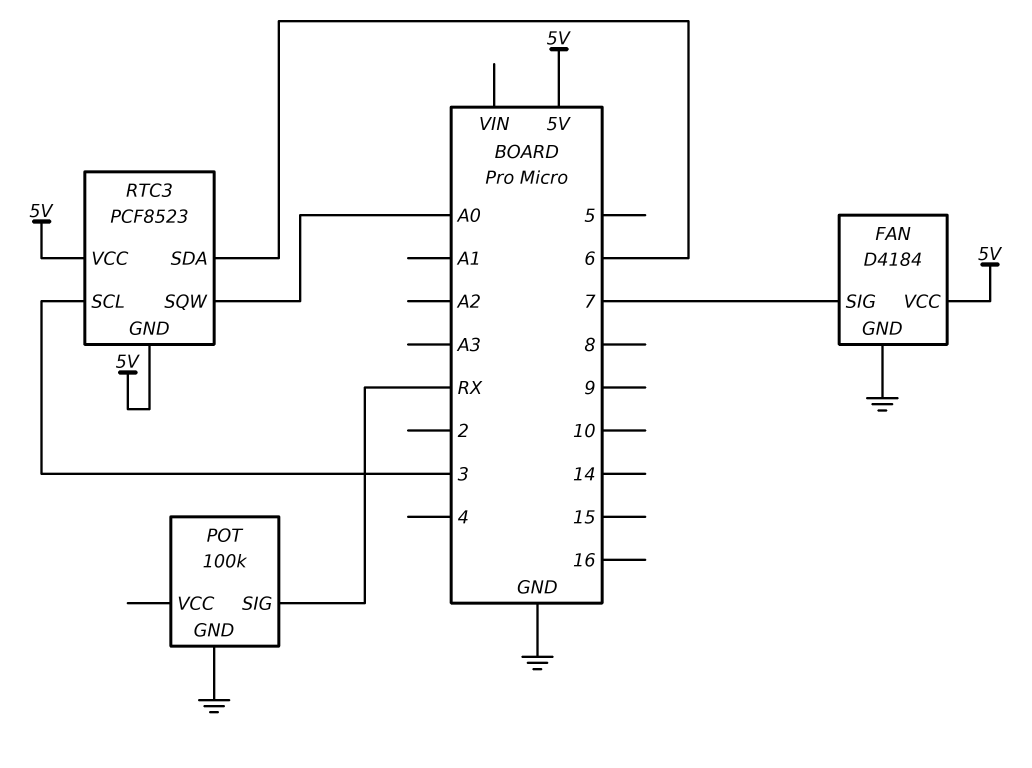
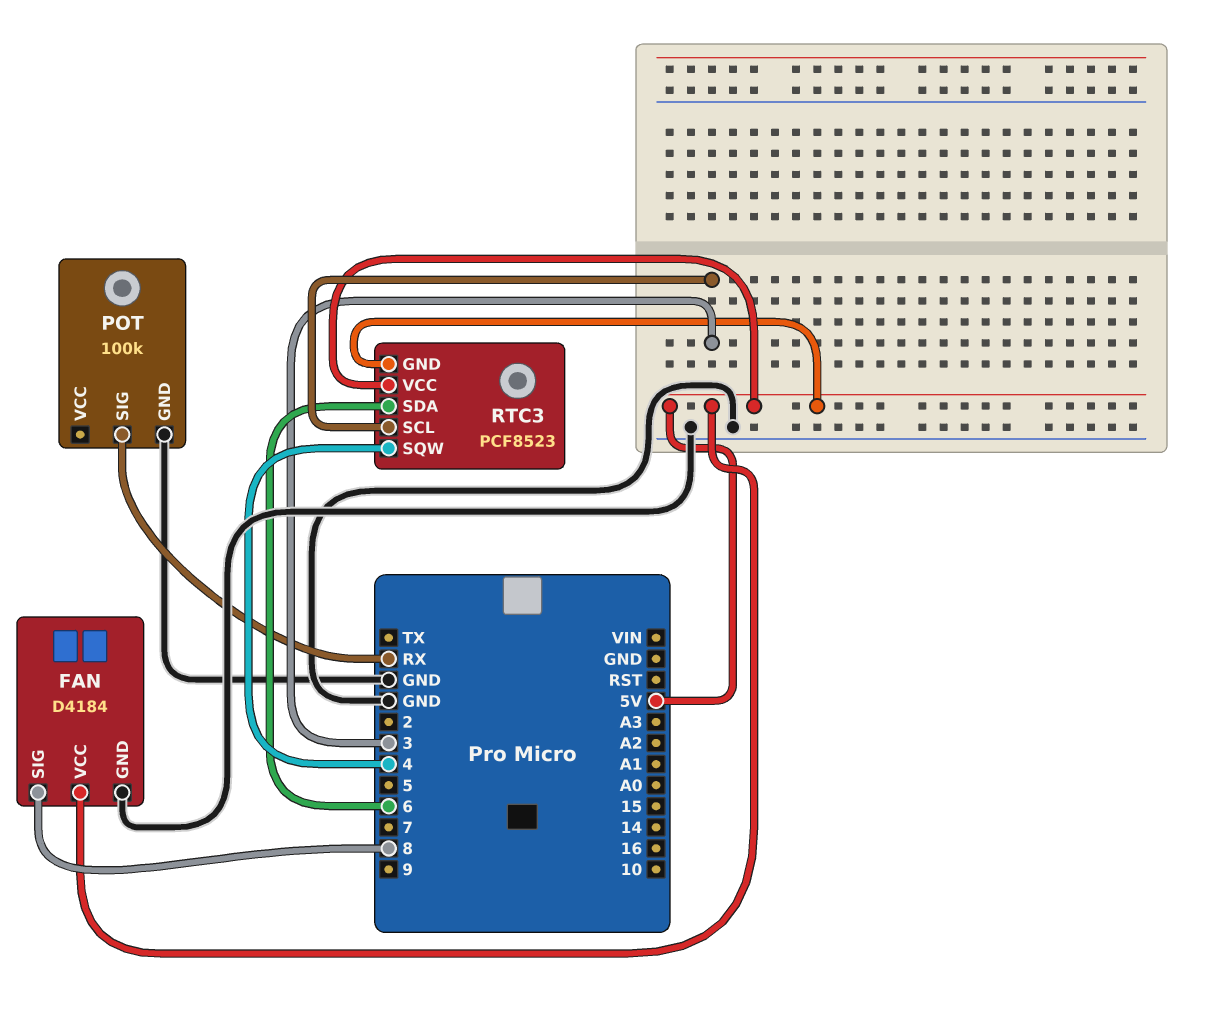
FAN pin SIG: 7 -> 8
RTC3 pin SQW: A0 -> 4

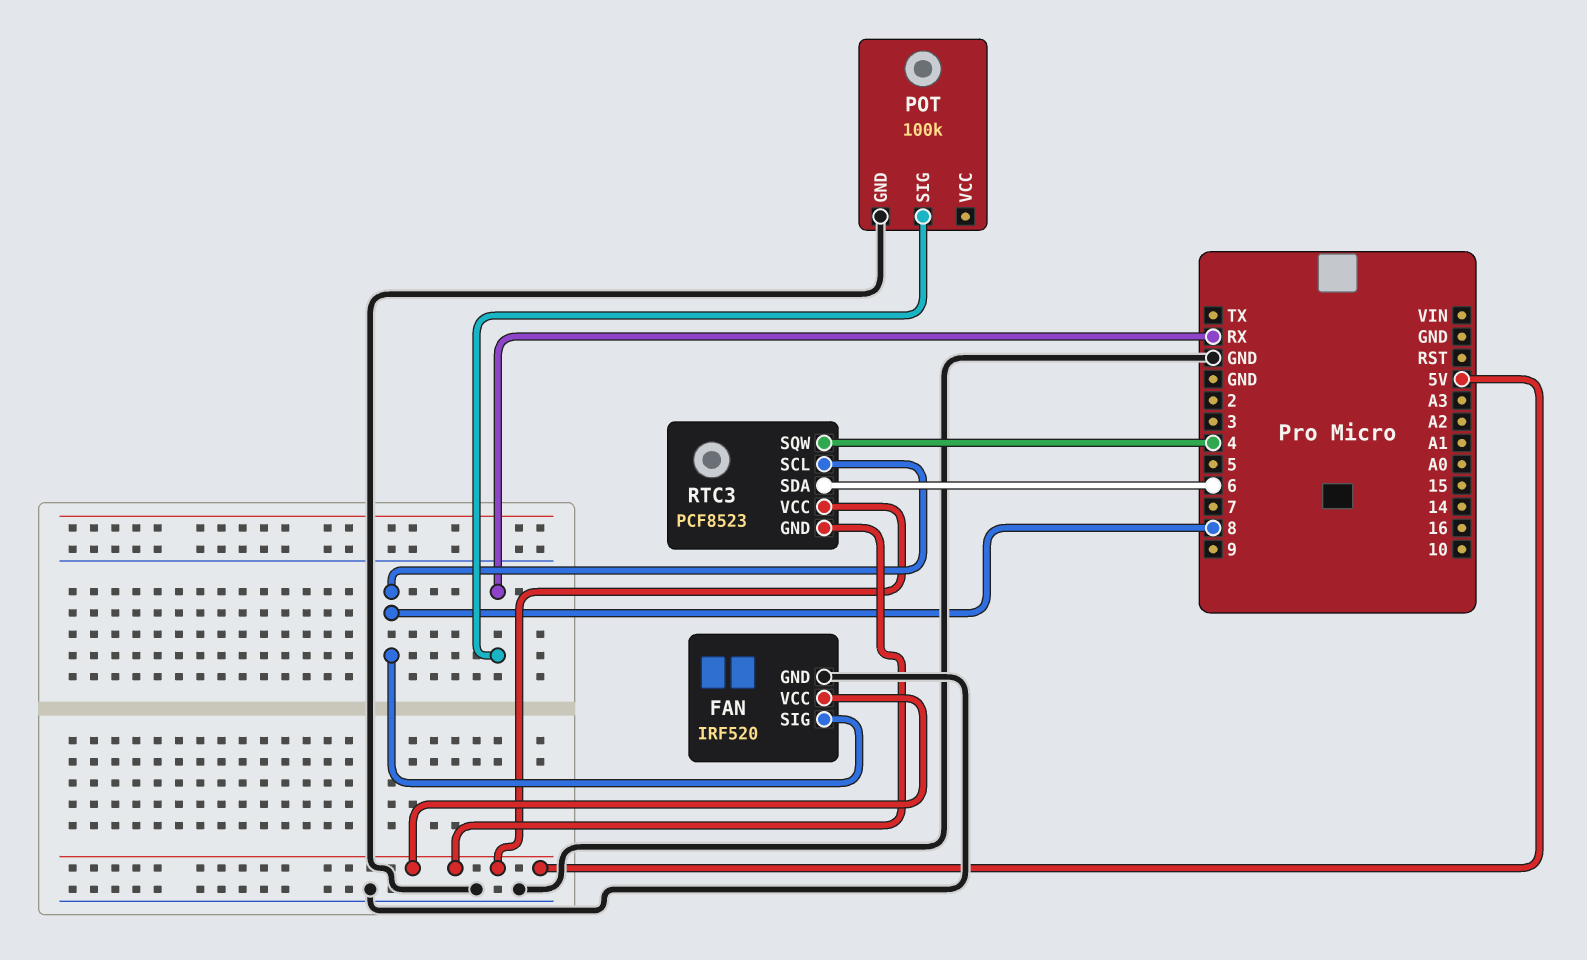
FAN: D4184 -> IRF520
RTC3 pin SCL: 3 -> 8

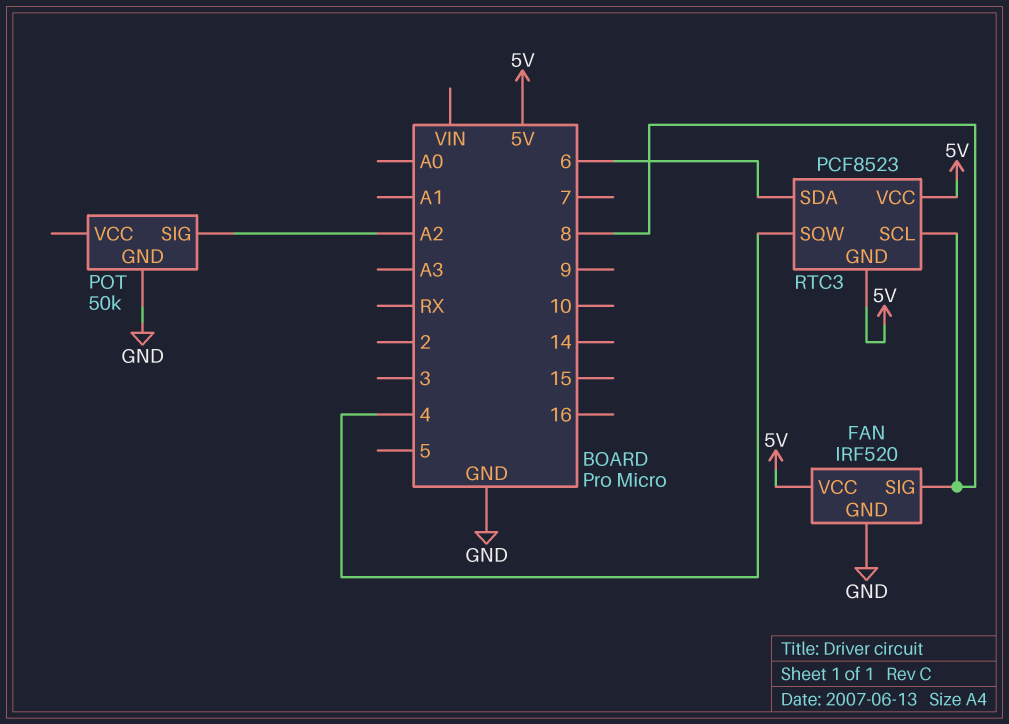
POT: 100k -> 50k
POT pin SIG: RX -> A2

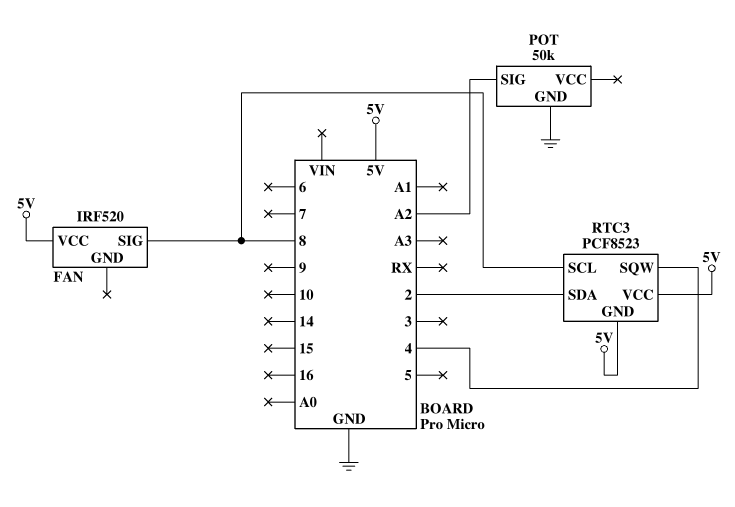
FAN pin GND: GND -> none
RTC3 pin SDA: 6 -> 2

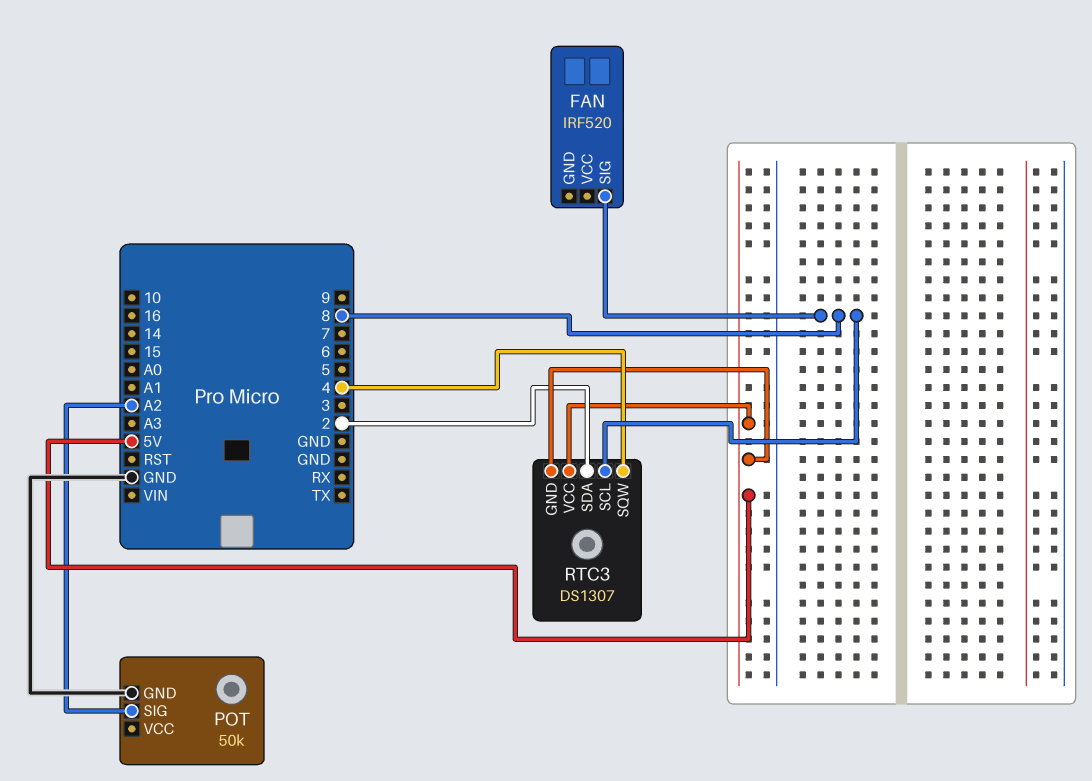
FAN pin VCC: 5V -> none
RTC3: PCF8523 -> DS1307

